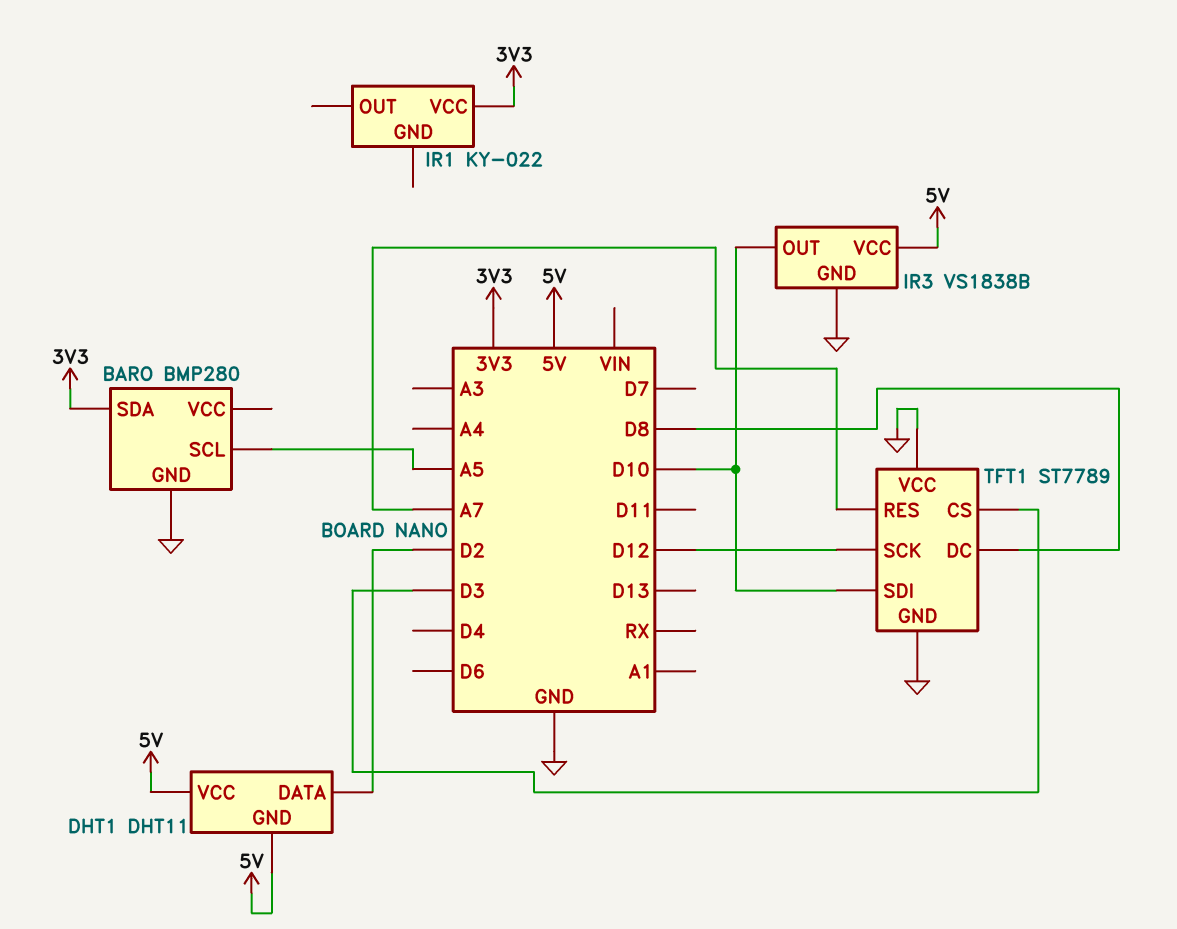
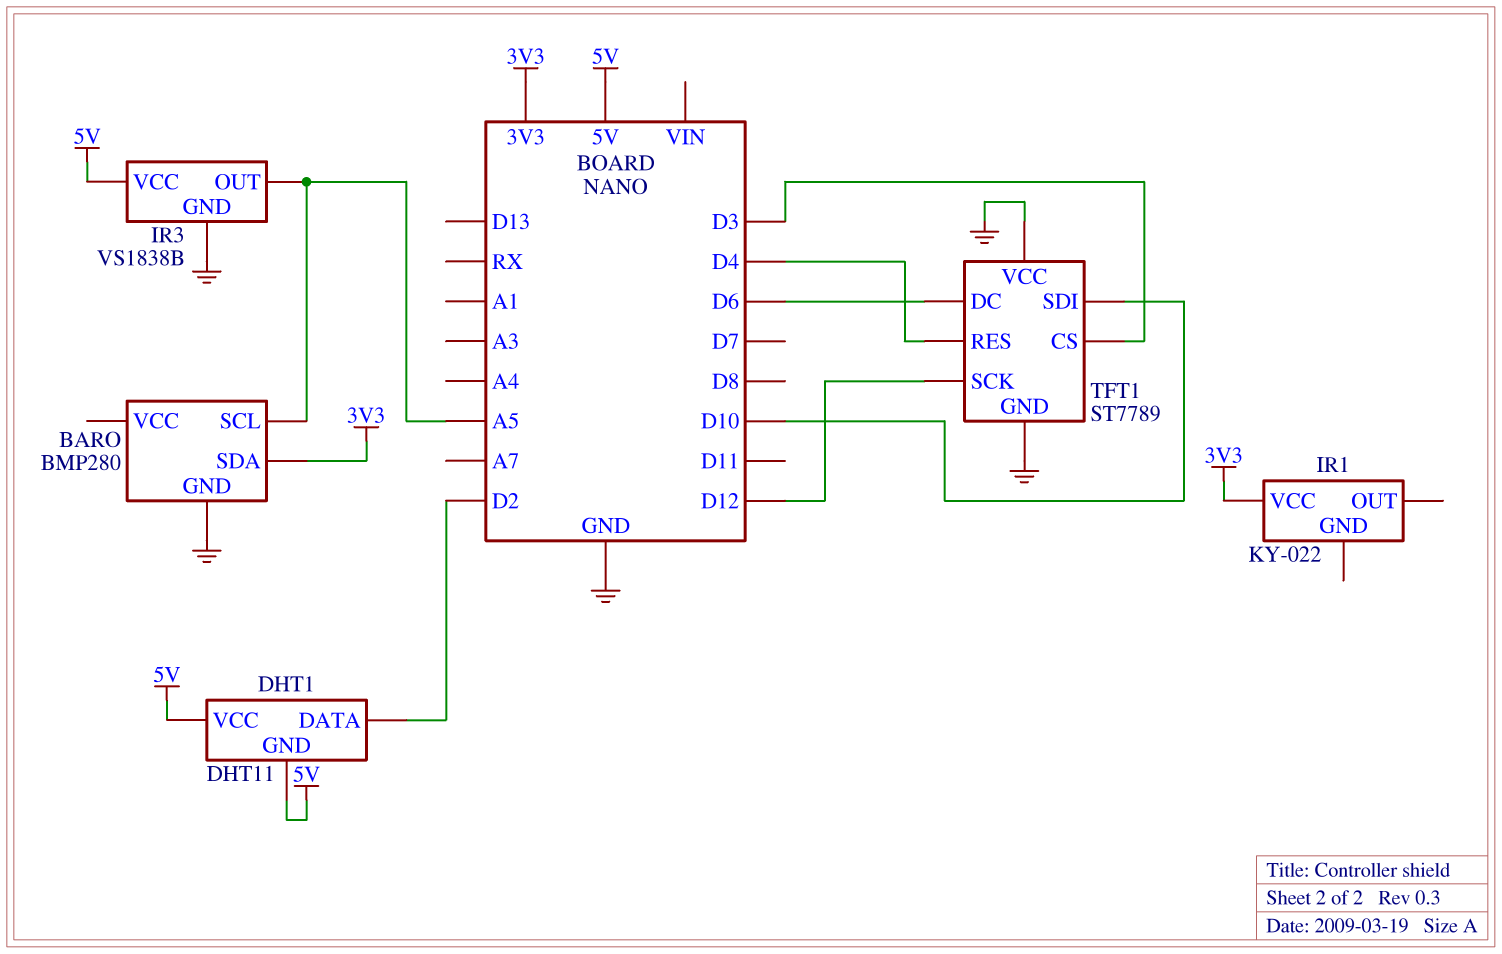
IR3 pin OUT: D10 -> A5
TFT1 pin DC: D8 -> D6
TFT1 pin RES: A7 -> D4

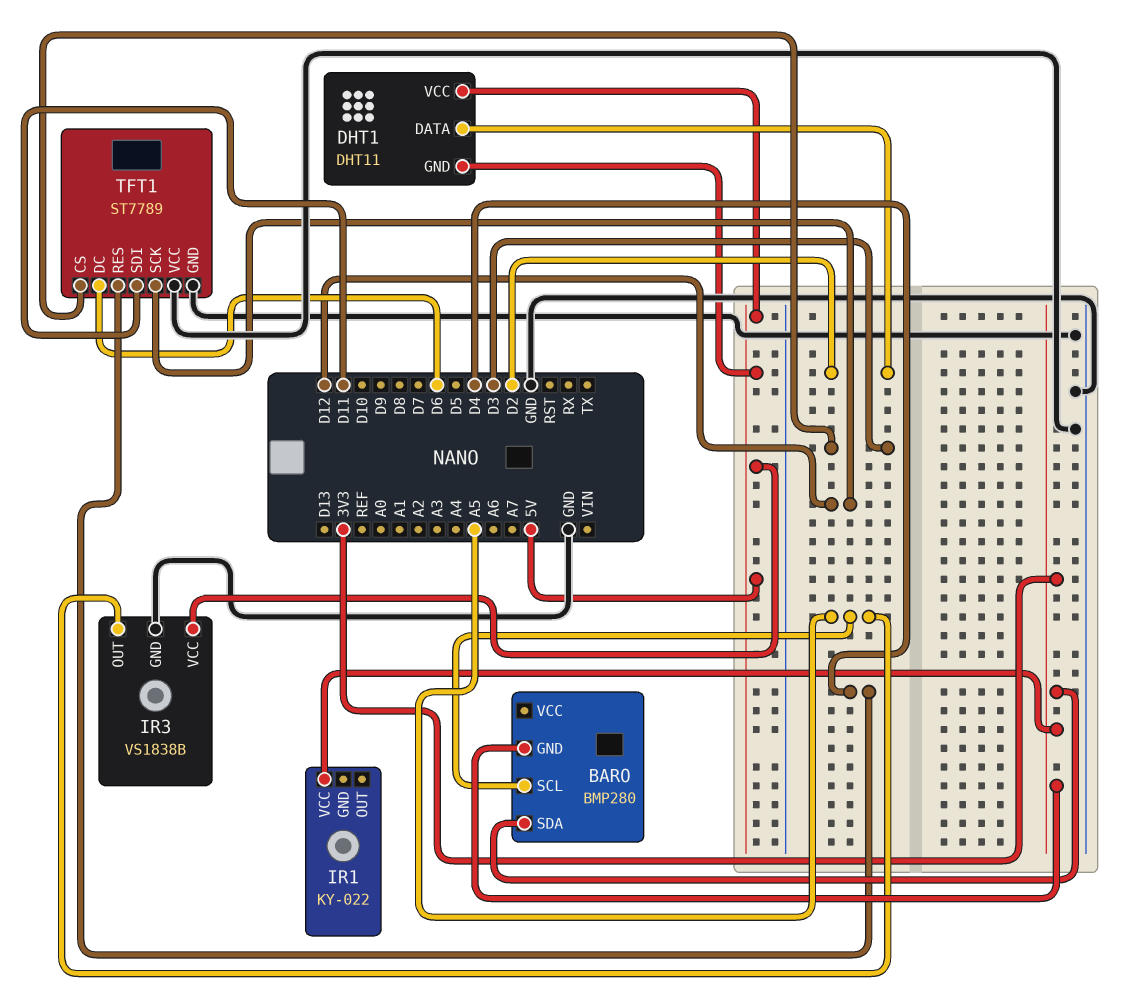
BARO pin GND: GND -> 3V3
TFT1 pin SDI: D10 -> D11

